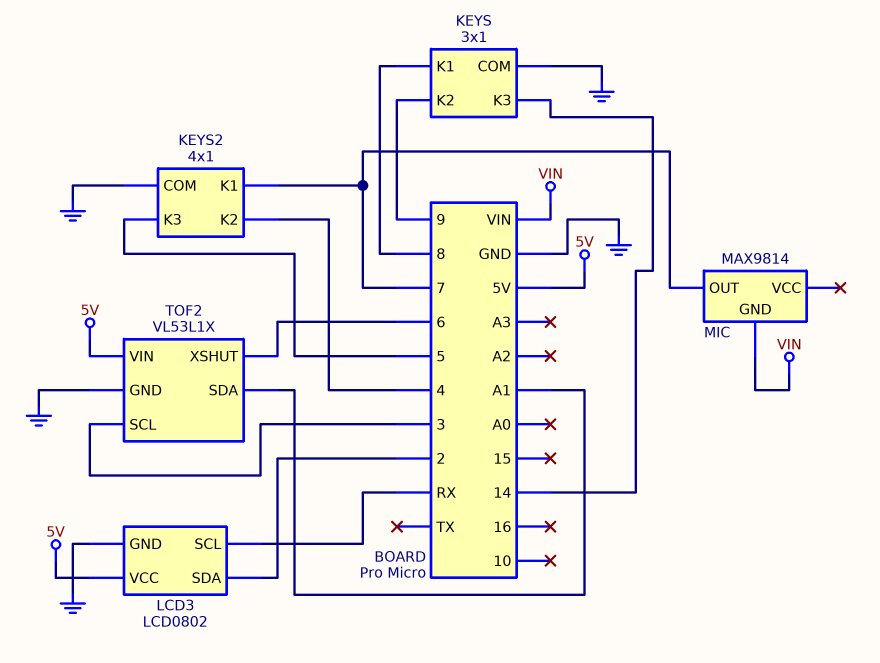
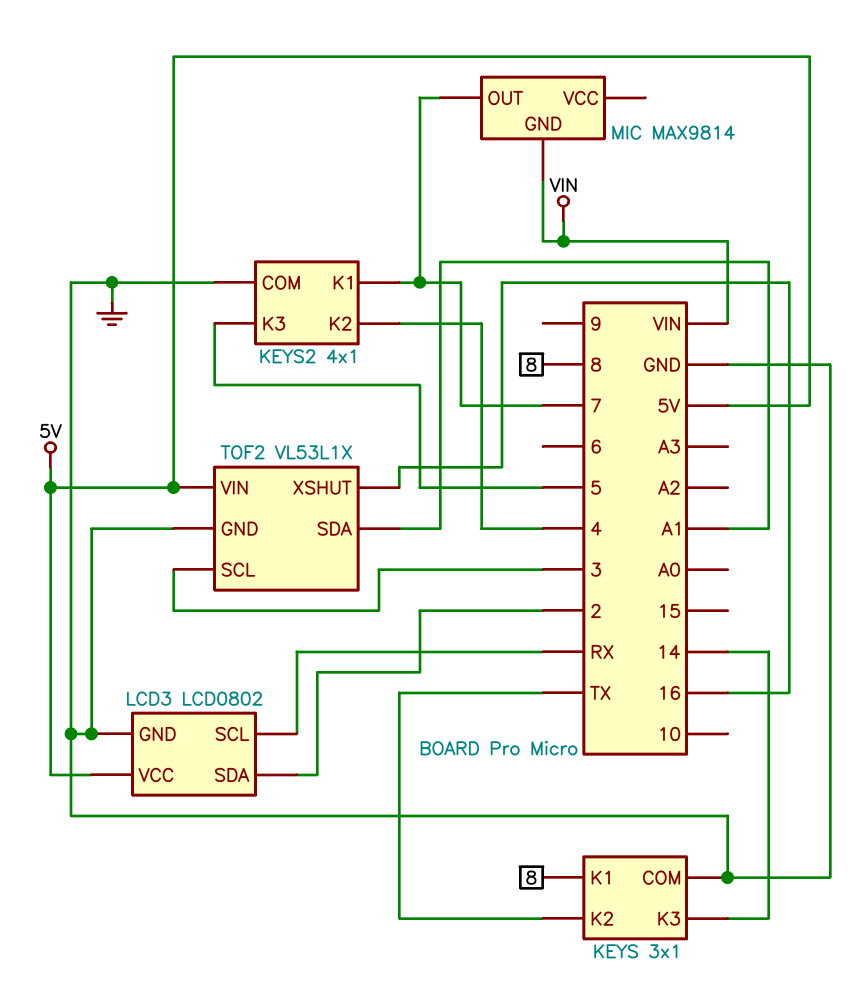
KEYS pin K2: 9 -> TX
TOF2 pin XSHUT: 6 -> 16

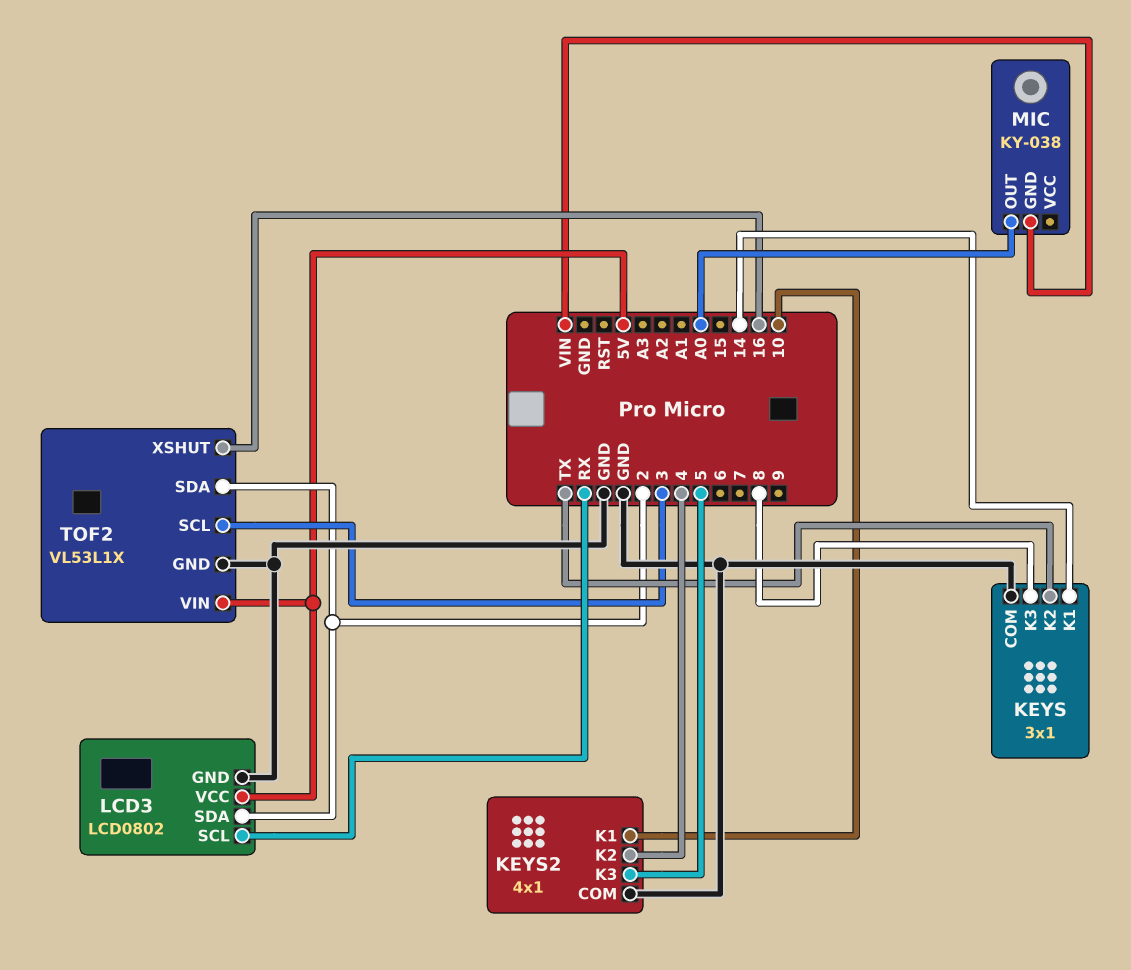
KEYS pin K1: 8 -> 14
KEYS pin K3: 14 -> 8
KEYS2 pin K1: 7 -> 10
MIC: MAX9814 -> KY-038
MIC pin OUT: 7 -> A0
TOF2 pin SDA: A1 -> 2

